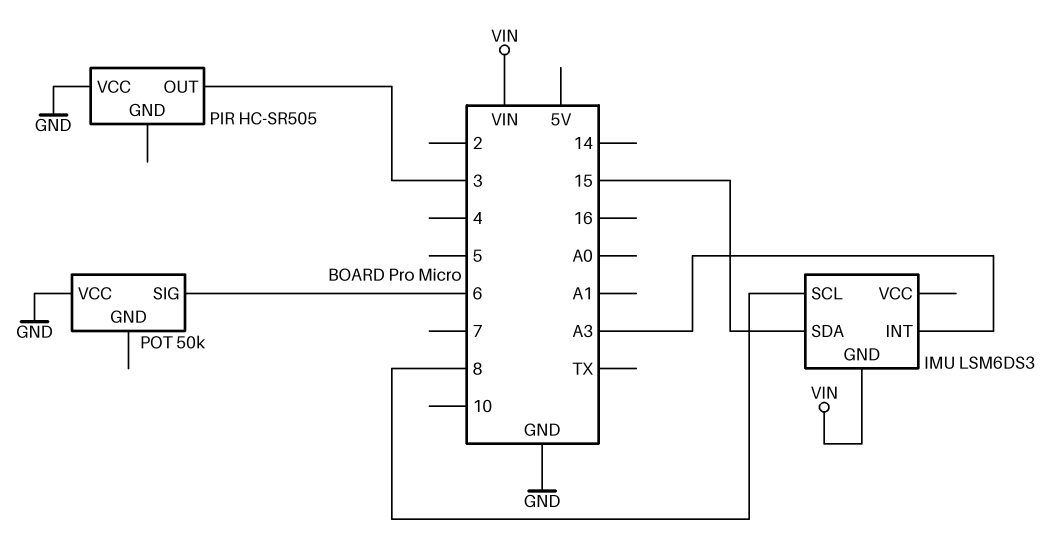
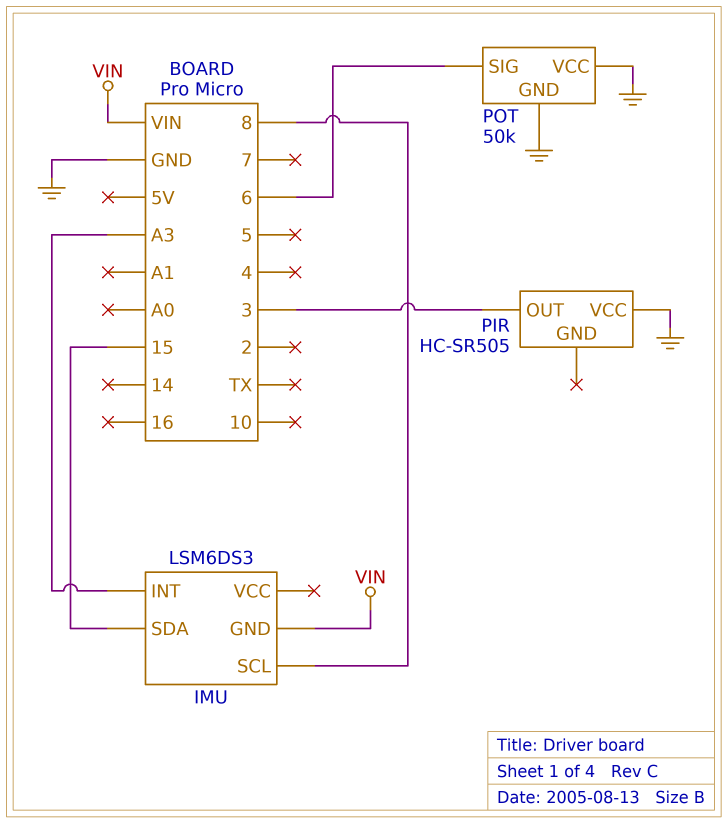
POT pin GND: none -> GND

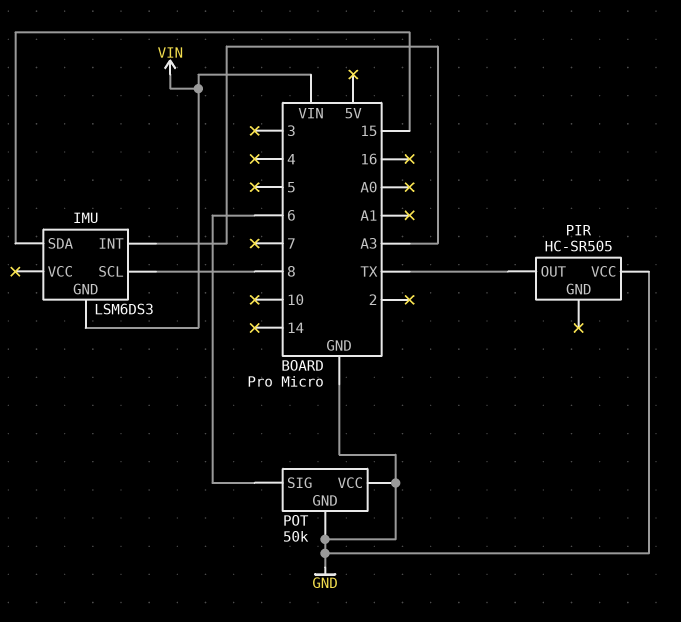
PIR pin OUT: 3 -> TX

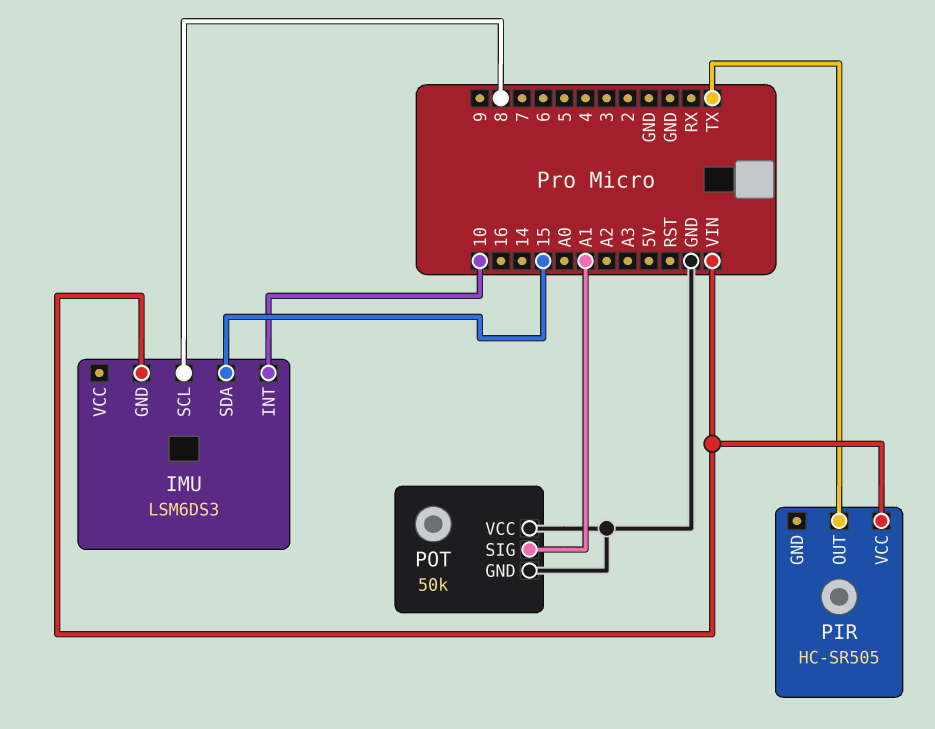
IMU pin INT: A3 -> 10
PIR pin VCC: GND -> VIN
POT pin SIG: 6 -> A1

